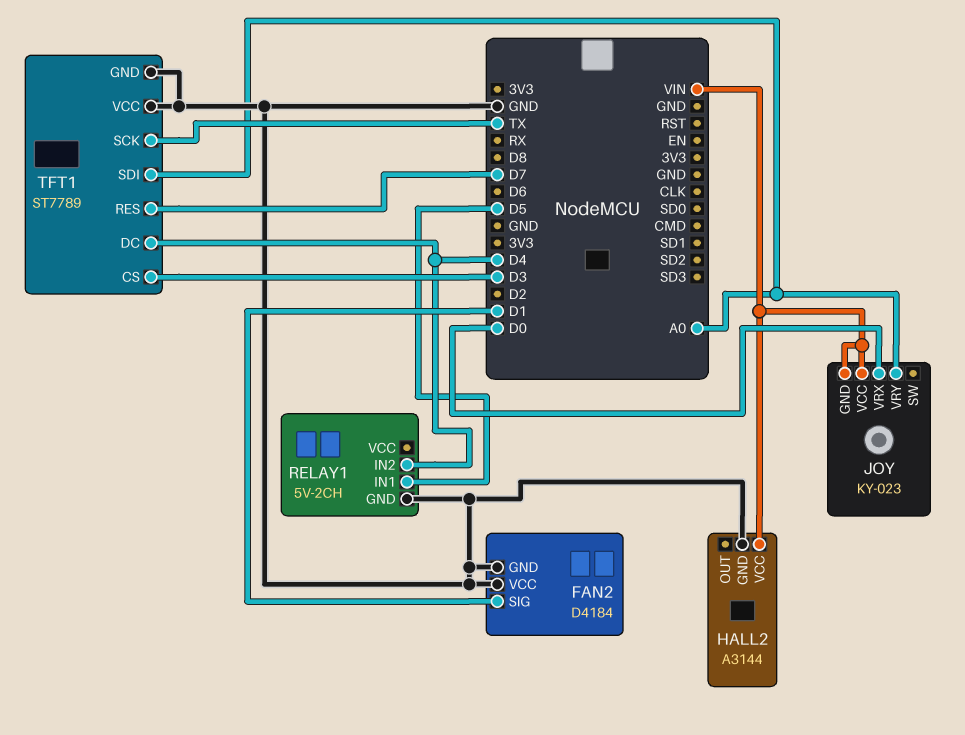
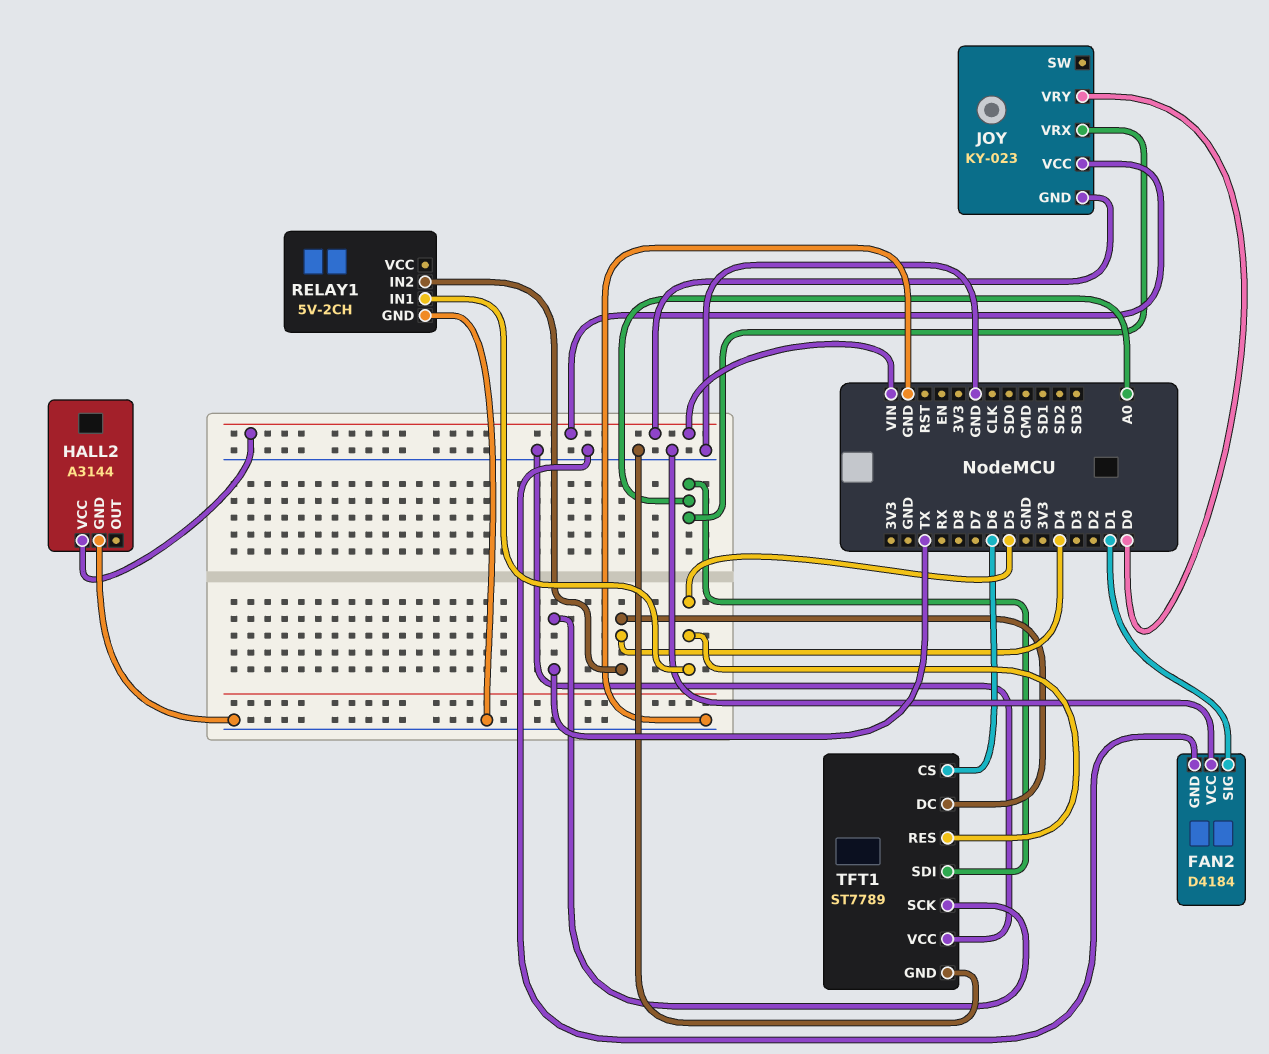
JOY pin VRX: D0 -> A0
JOY pin VRY: A0 -> D0
TFT1 pin CS: D3 -> D6
TFT1 pin RES: D7 -> D5

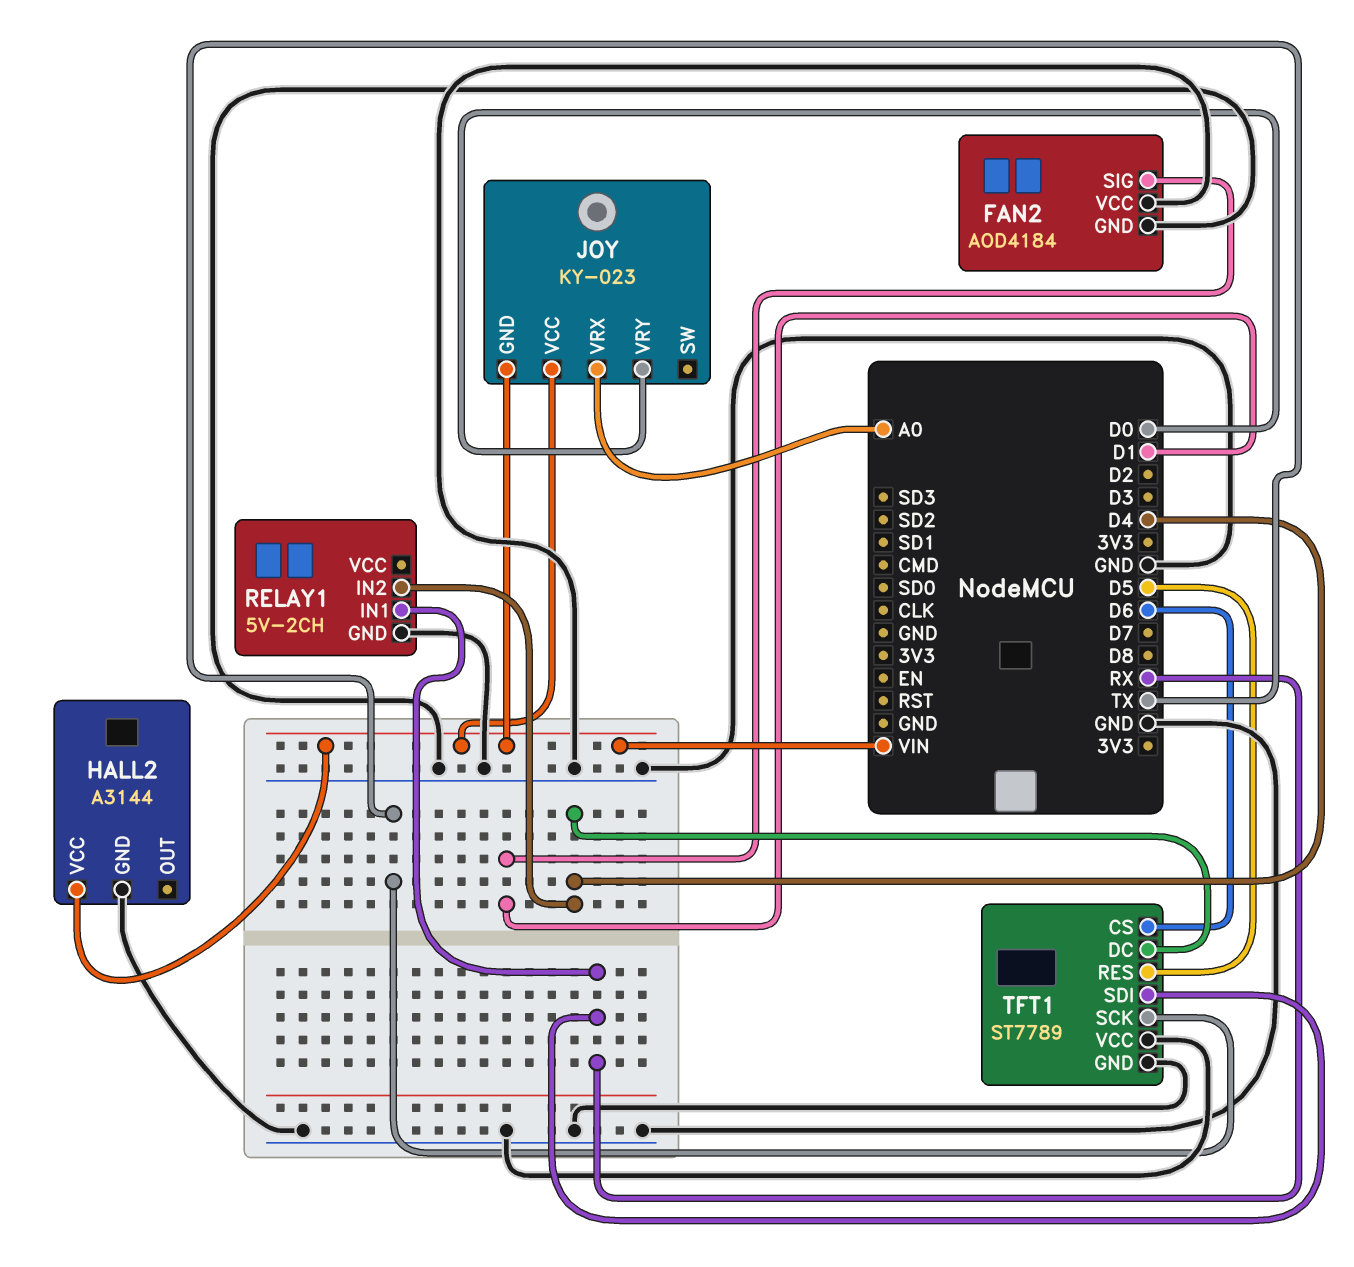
FAN2: D4184 -> AOD4184
RELAY1 pin IN1: D5 -> RX
TFT1 pin SDI: A0 -> RX

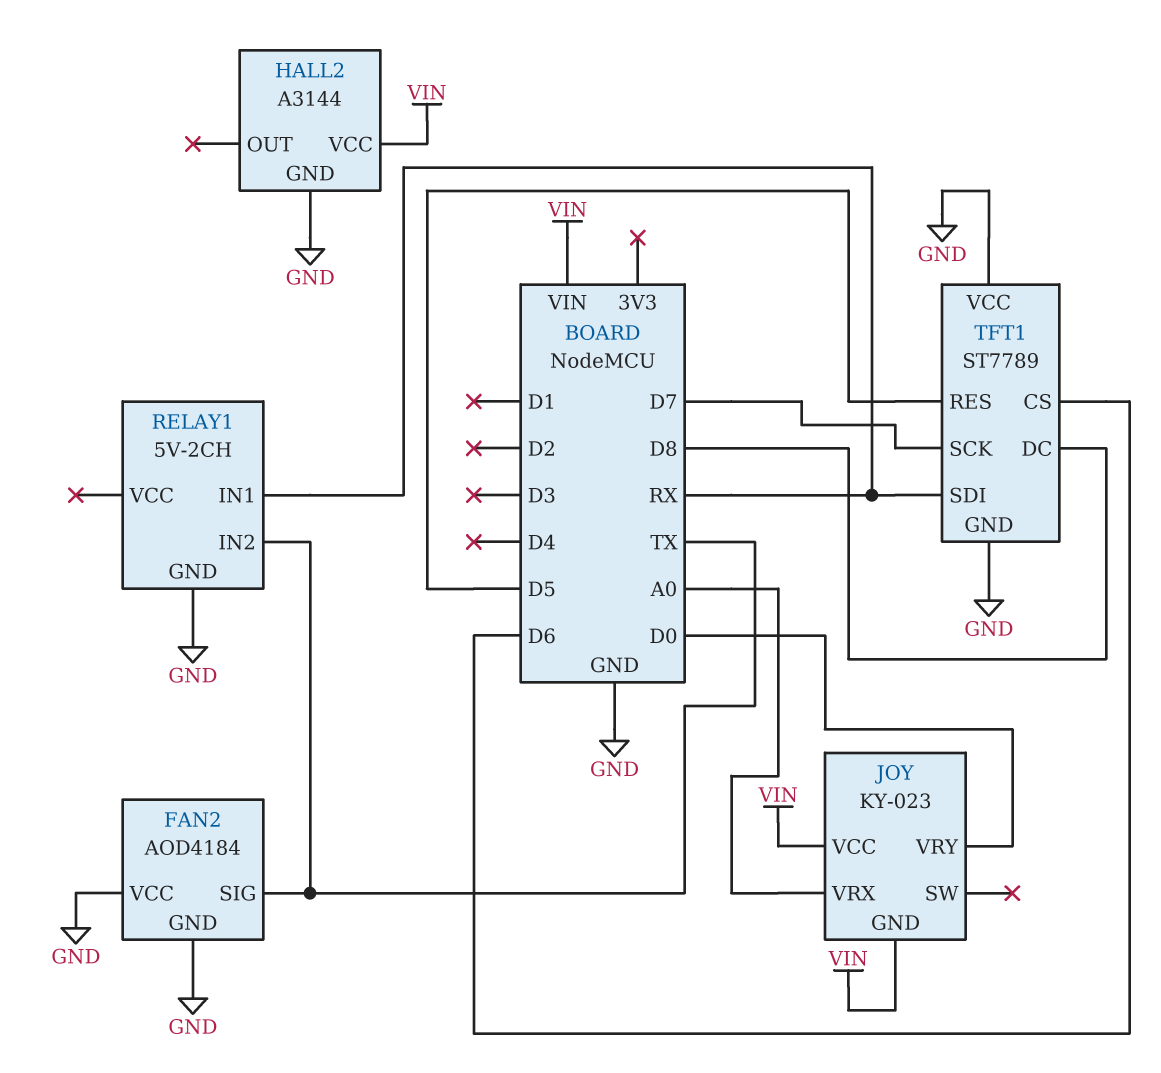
FAN2 pin SIG: D1 -> TX
RELAY1 pin IN2: D4 -> TX
TFT1 pin DC: D4 -> D8
TFT1 pin SCK: TX -> D7

